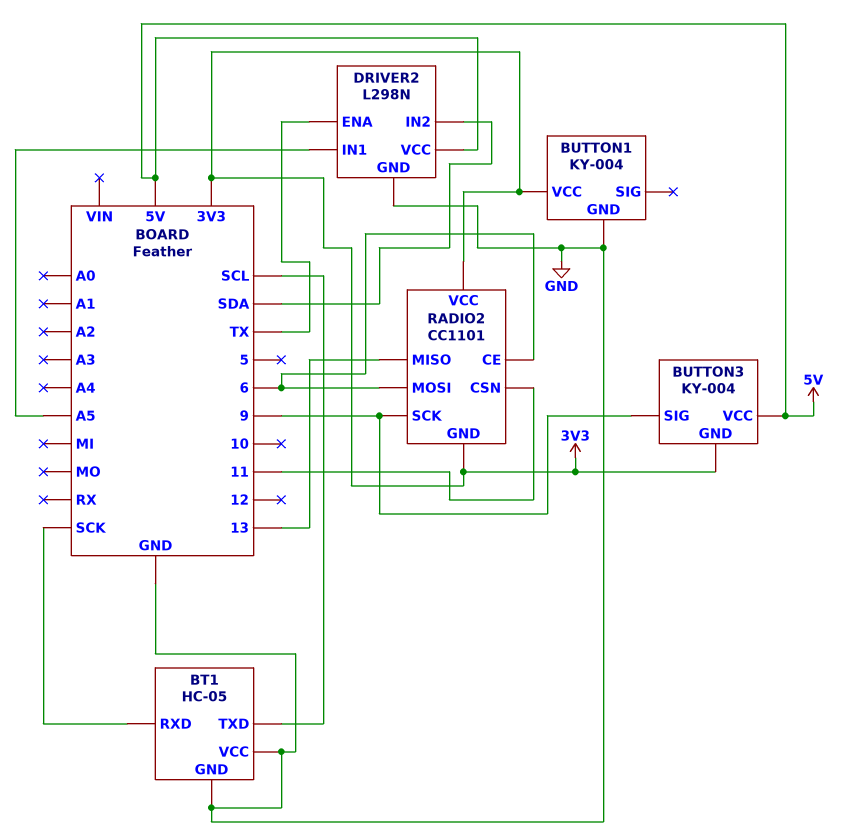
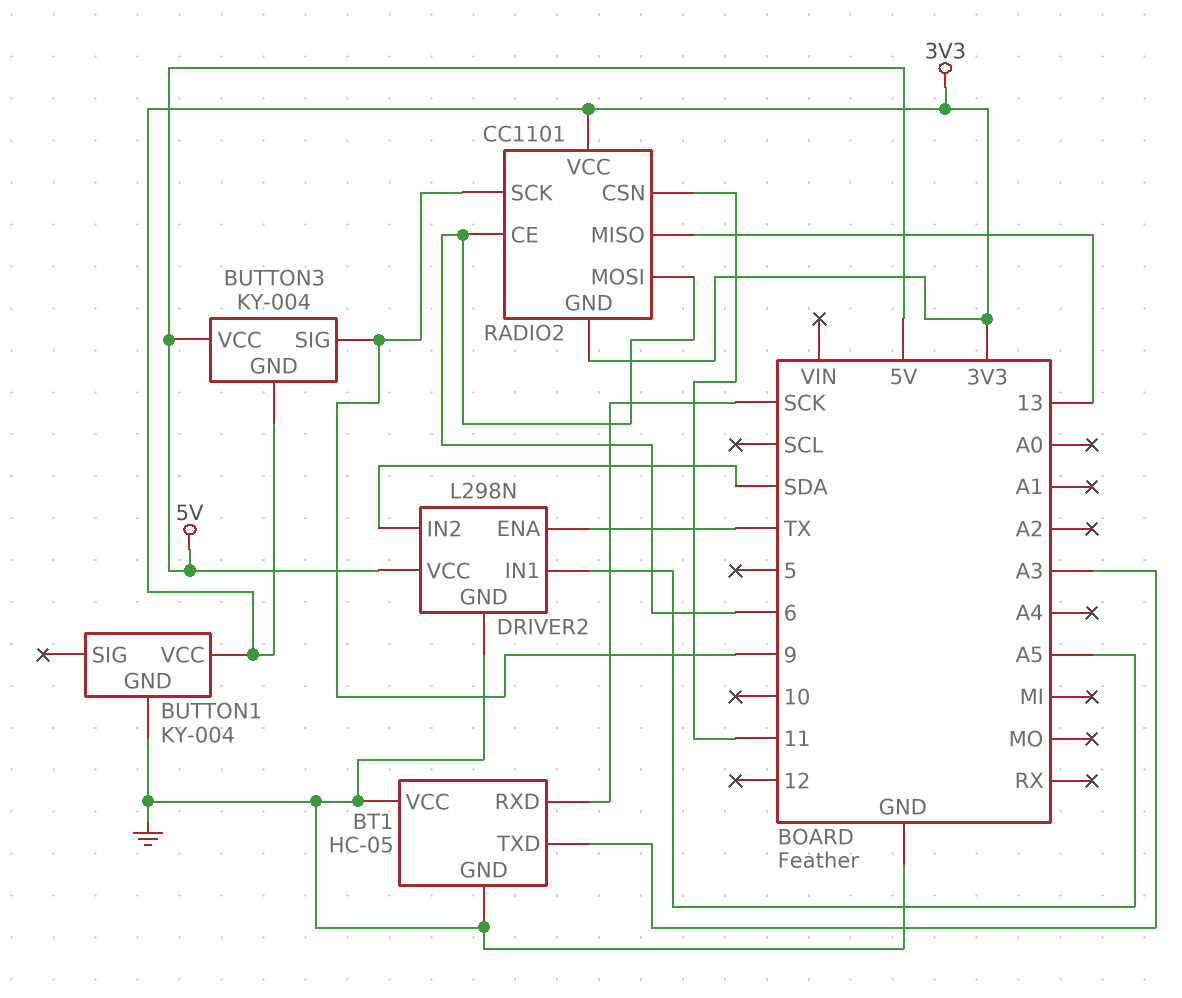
BT1 pin TXD: SCL -> A3

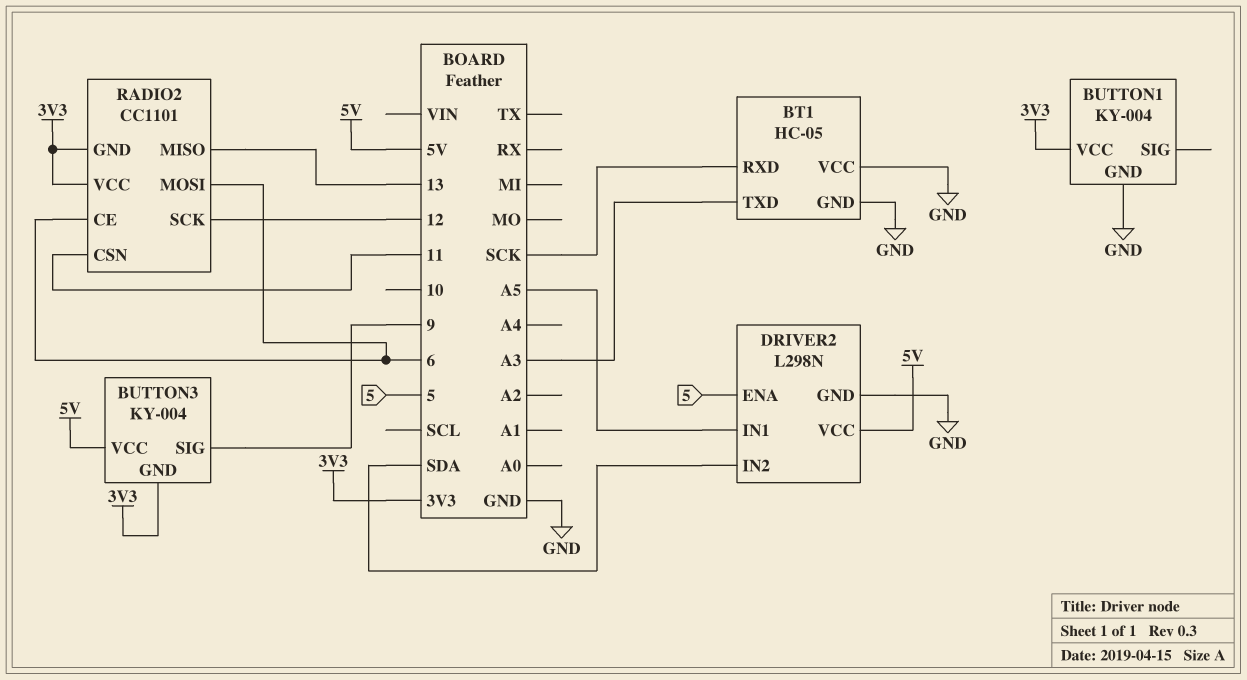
DRIVER2 pin ENA: TX -> 5
RADIO2 pin SCK: 9 -> 12

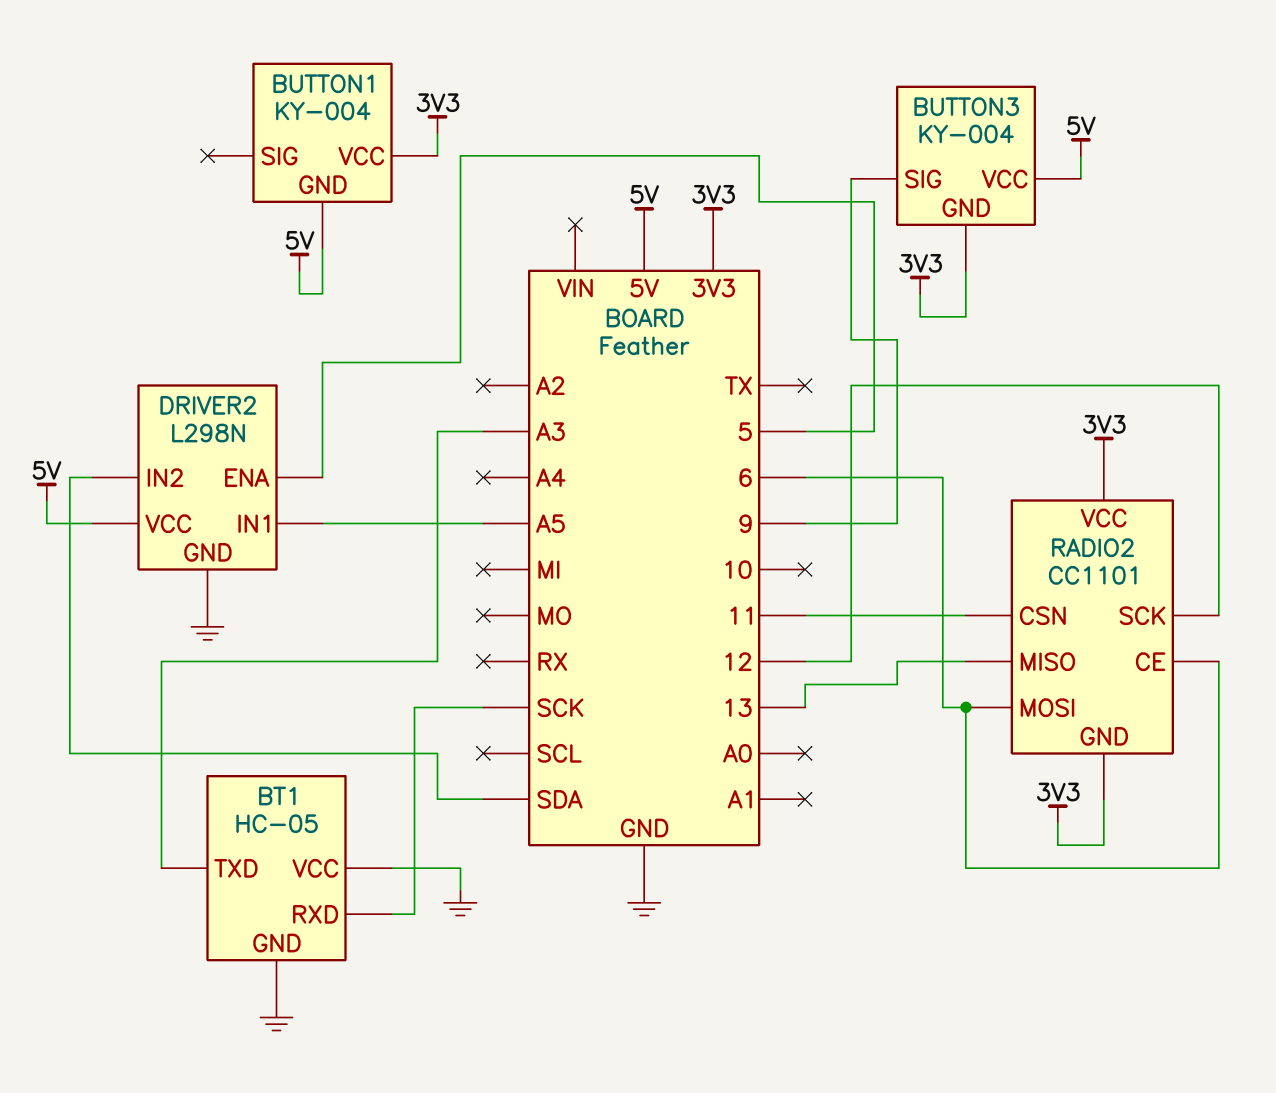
BUTTON1 pin GND: GND -> 5V

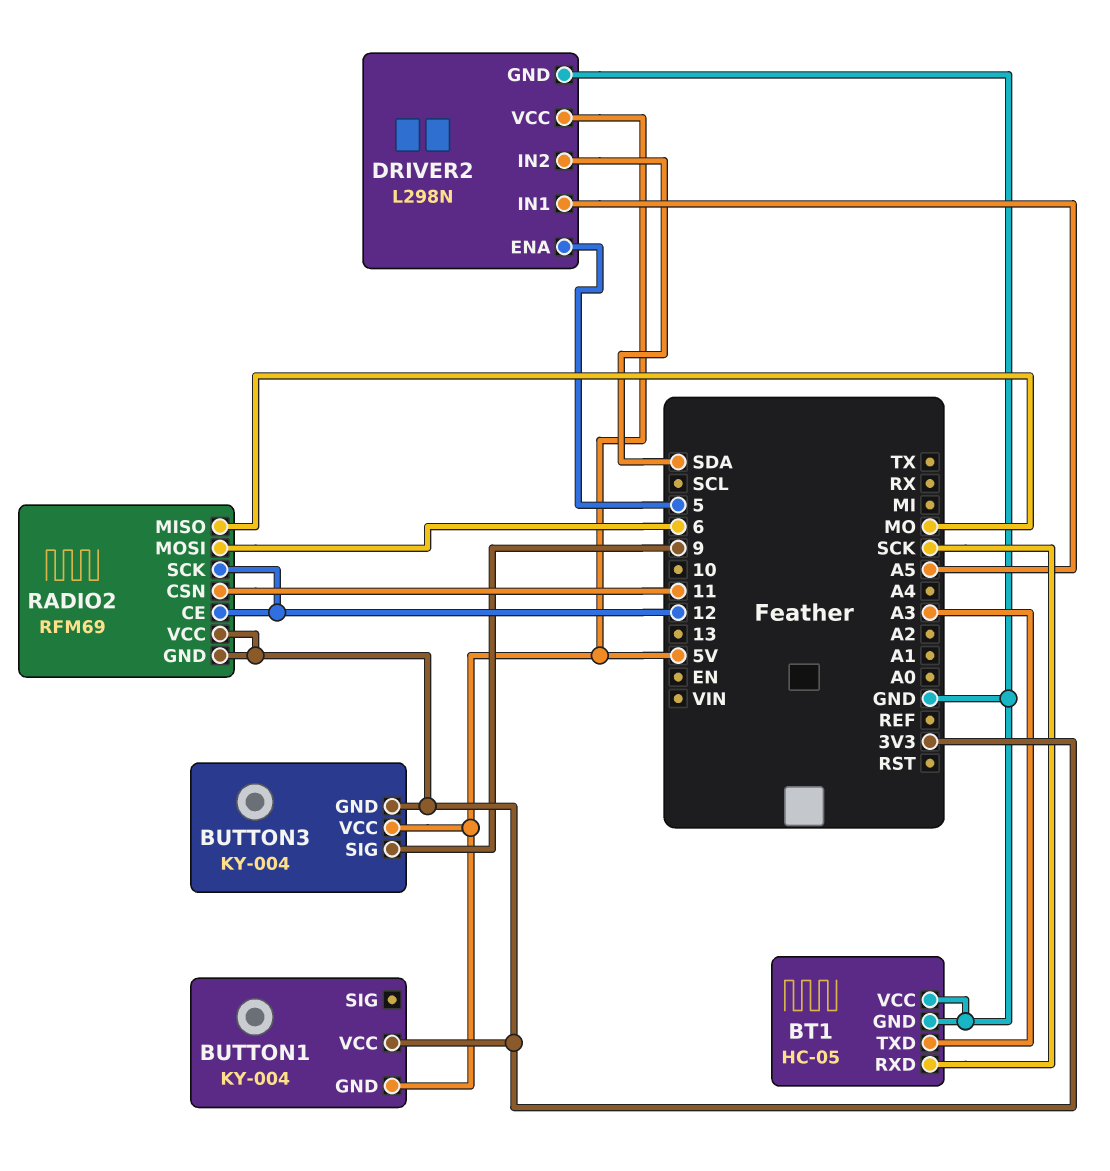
RADIO2: CC1101 -> RFM69
RADIO2 pin CE: 6 -> 12
RADIO2 pin MISO: 13 -> MO

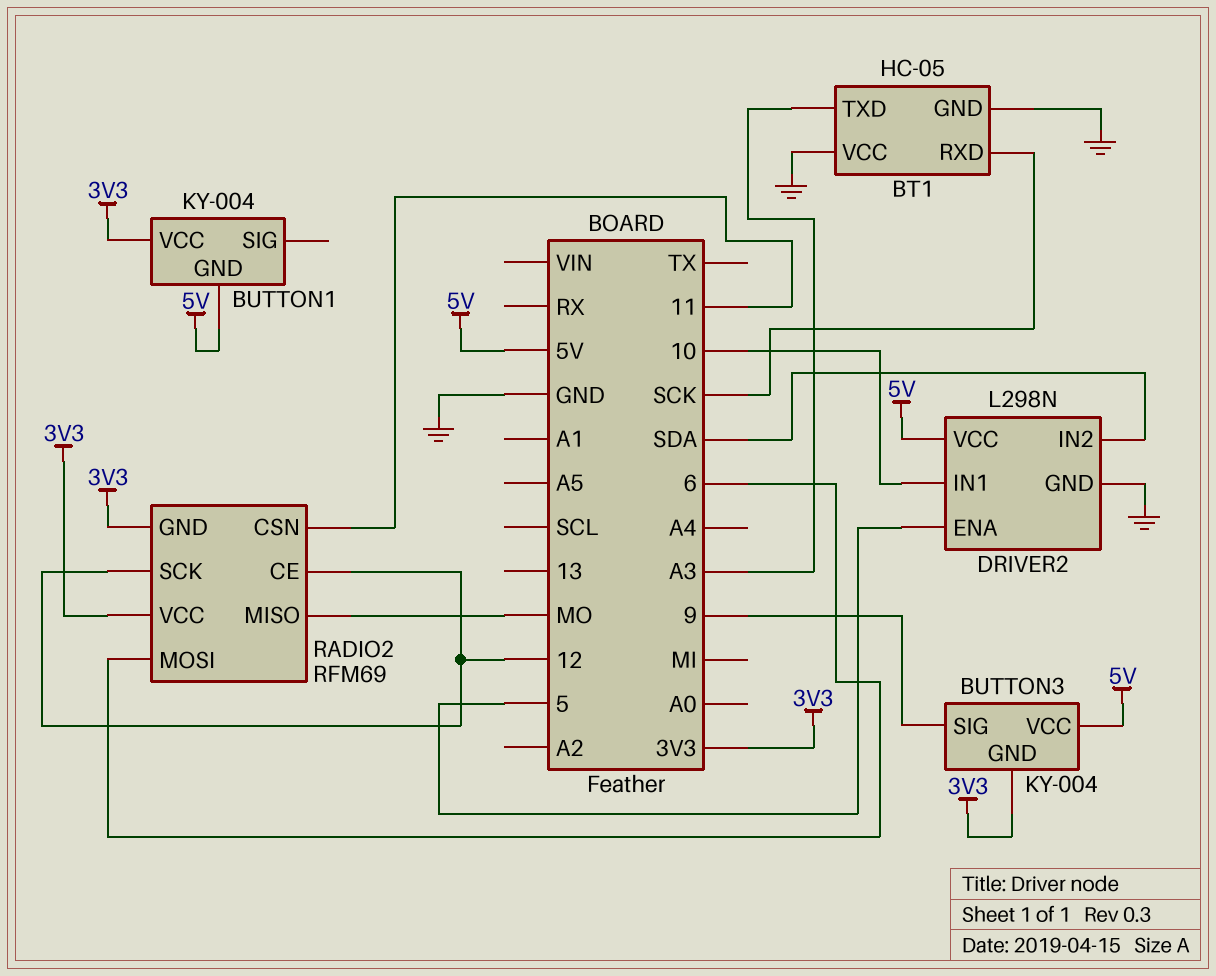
DRIVER2 pin IN1: A5 -> 10

